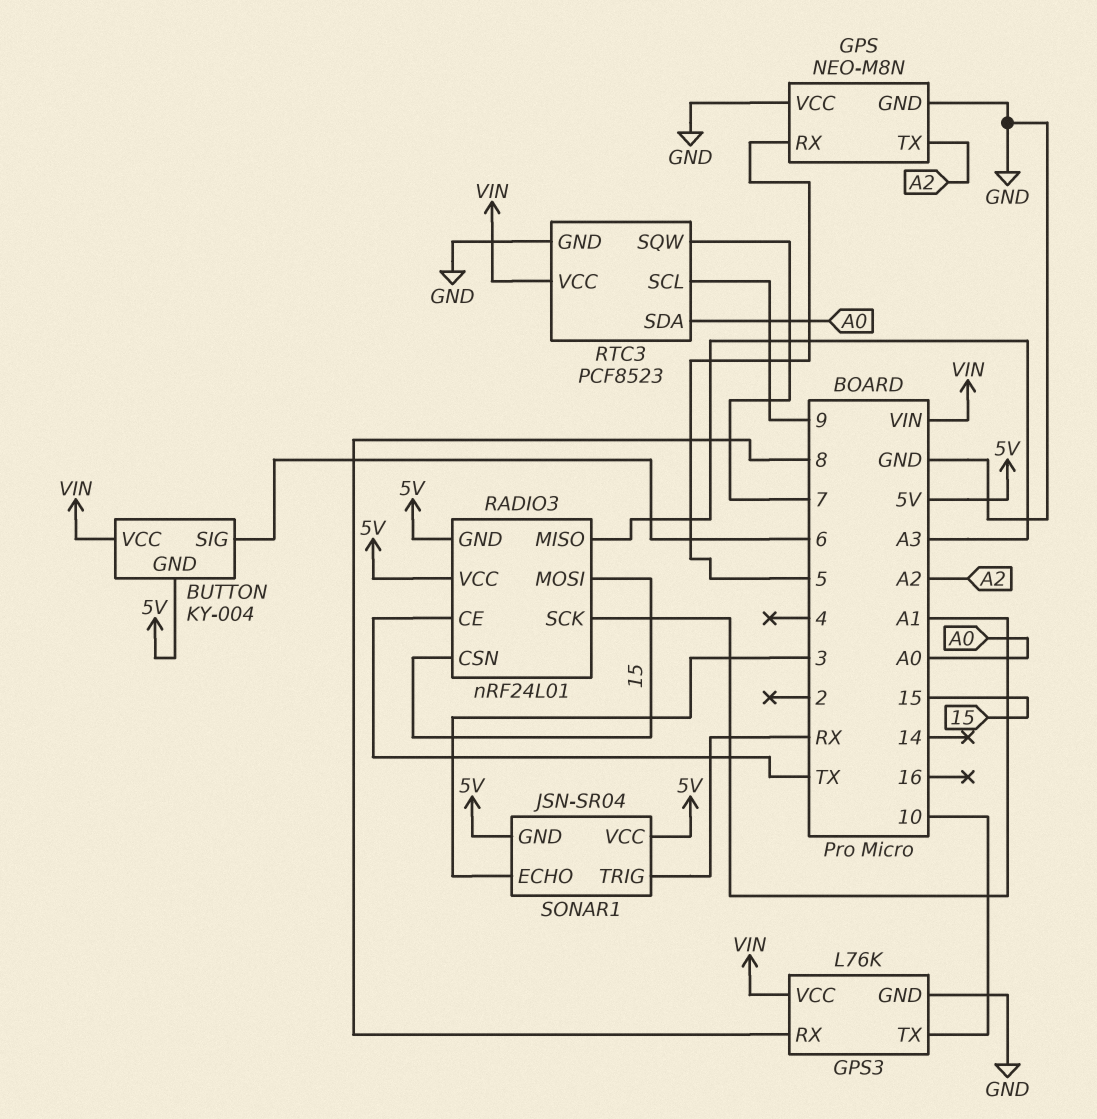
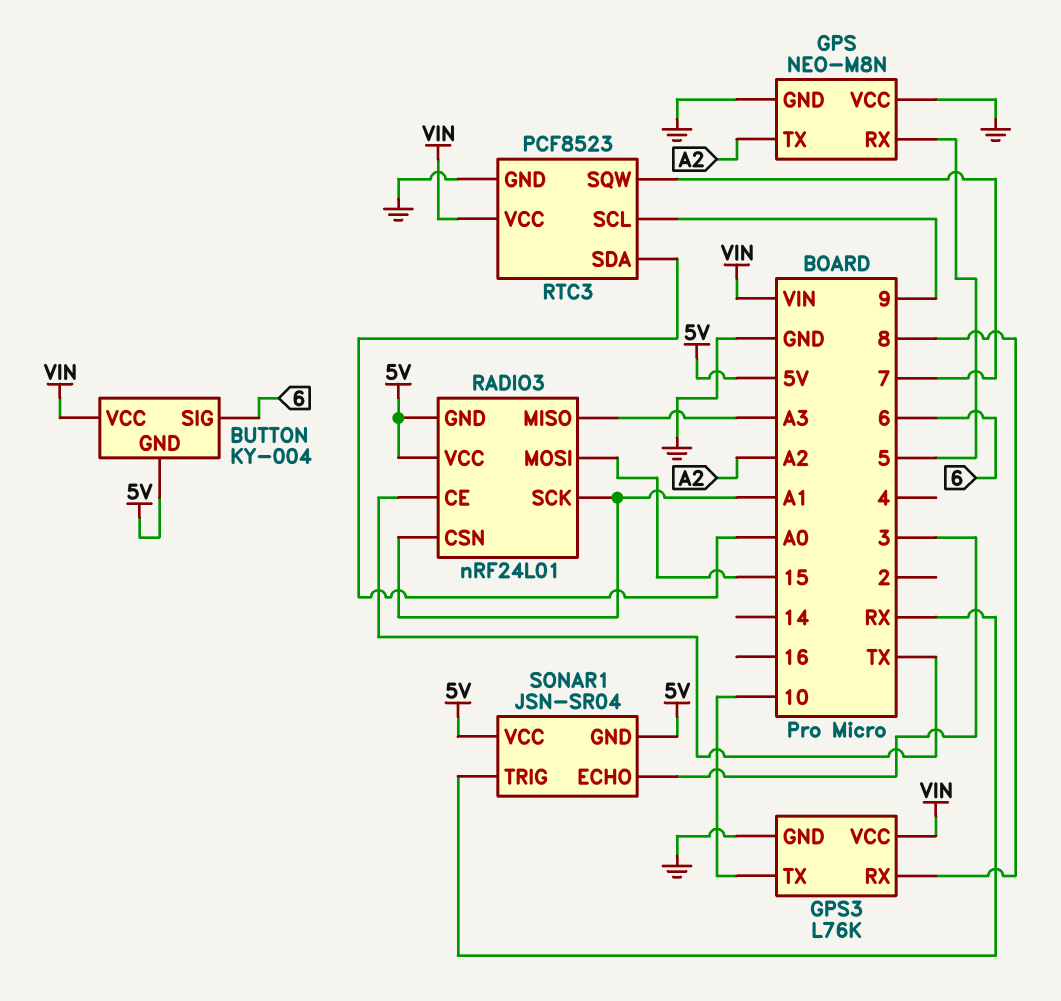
RADIO3 pin CSN: 15 -> A1

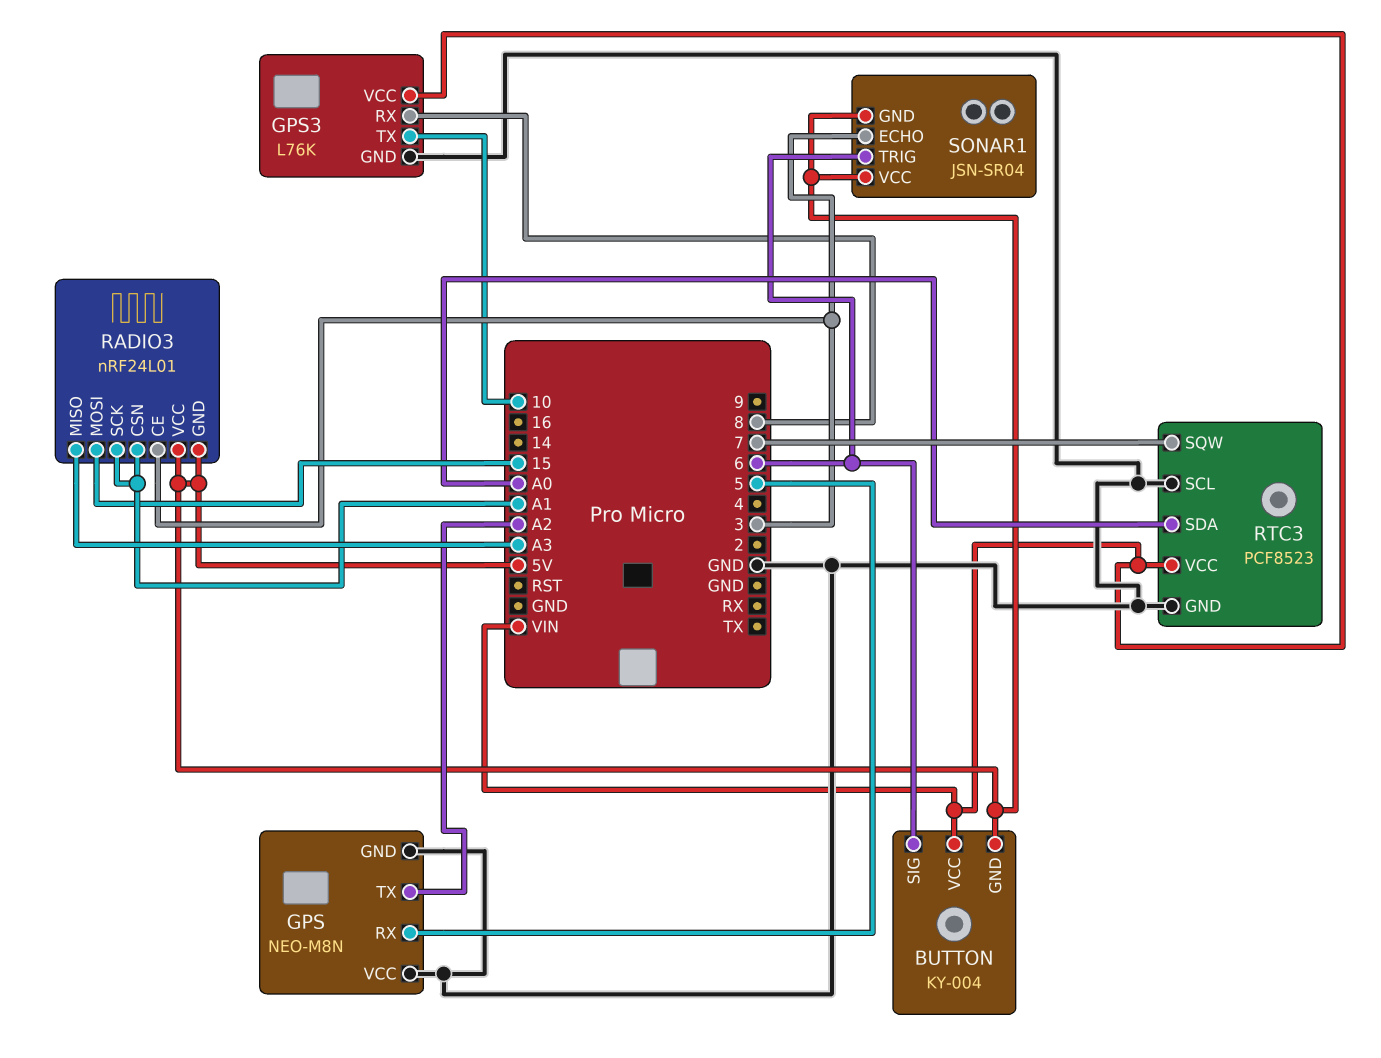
RADIO3 pin CE: TX -> 3
RTC3 pin SCL: 9 -> GND
SONAR1 pin TRIG: RX -> 6

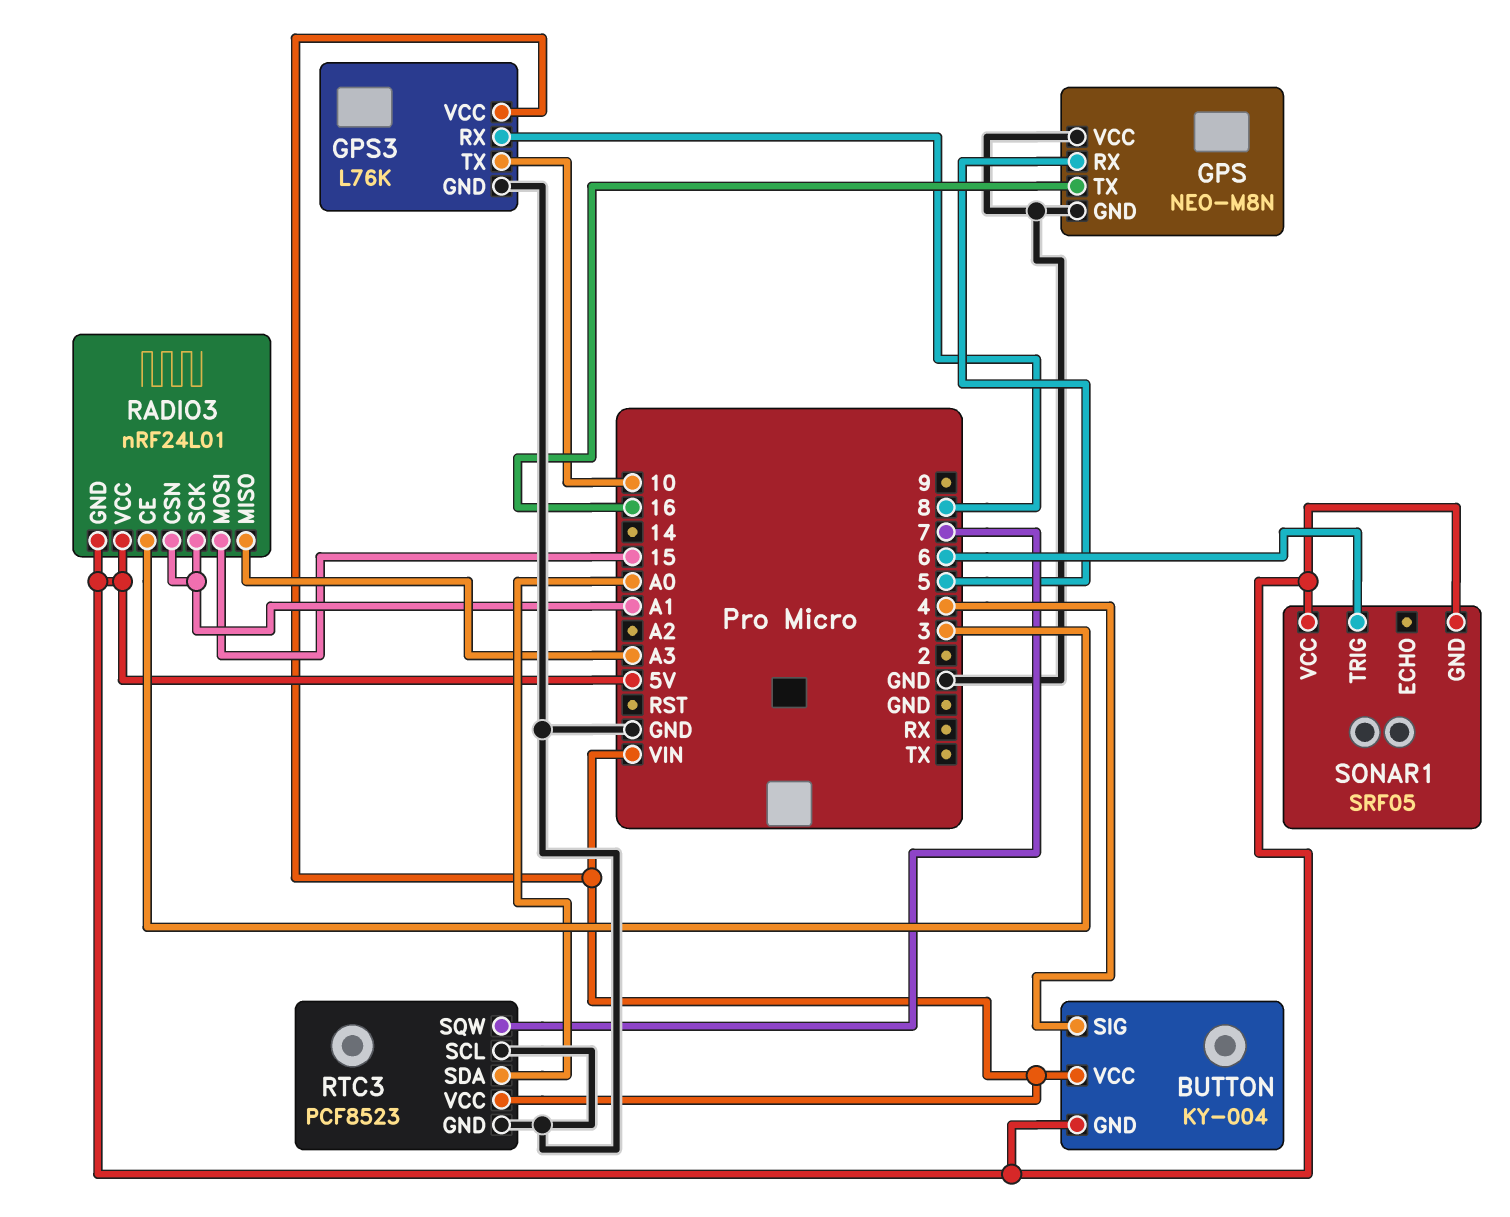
BUTTON pin SIG: 6 -> 4
GPS pin TX: A2 -> 16
SONAR1: JSN-SR04 -> SRF05
SONAR1 pin ECHO: 3 -> none

